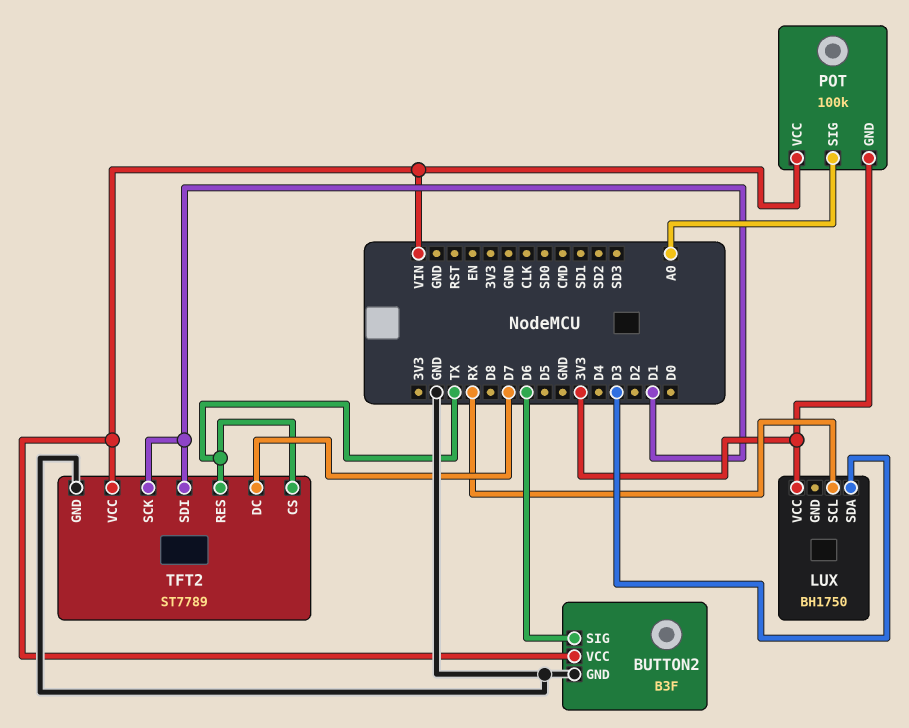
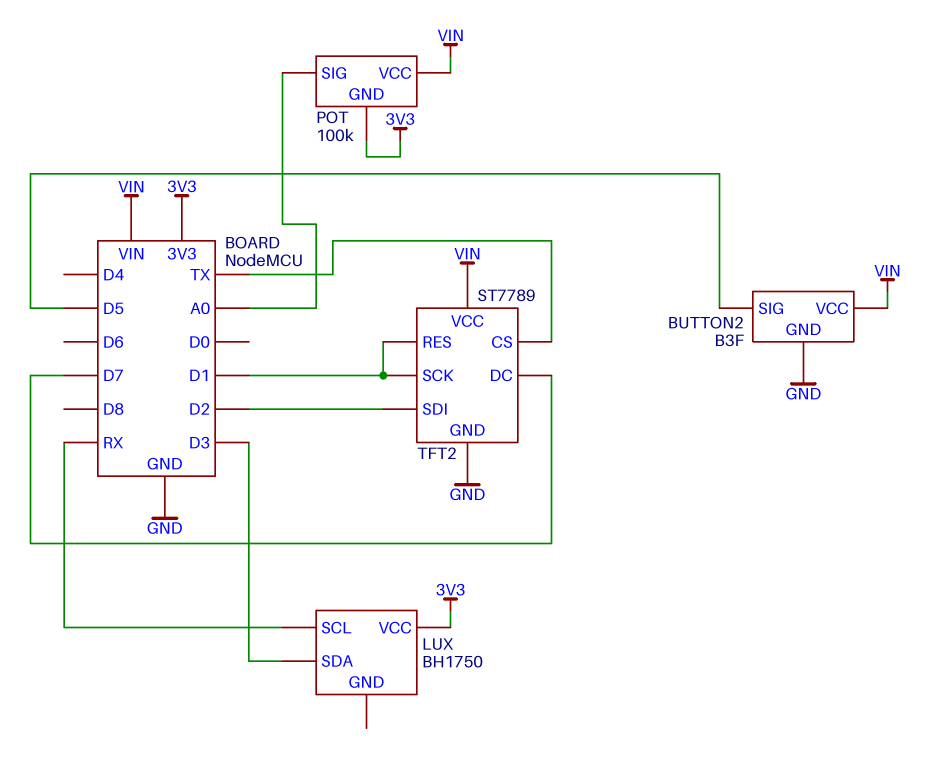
BUTTON2 pin SIG: D6 -> D5
TFT2 pin RES: TX -> D1
TFT2 pin SDI: D1 -> D2

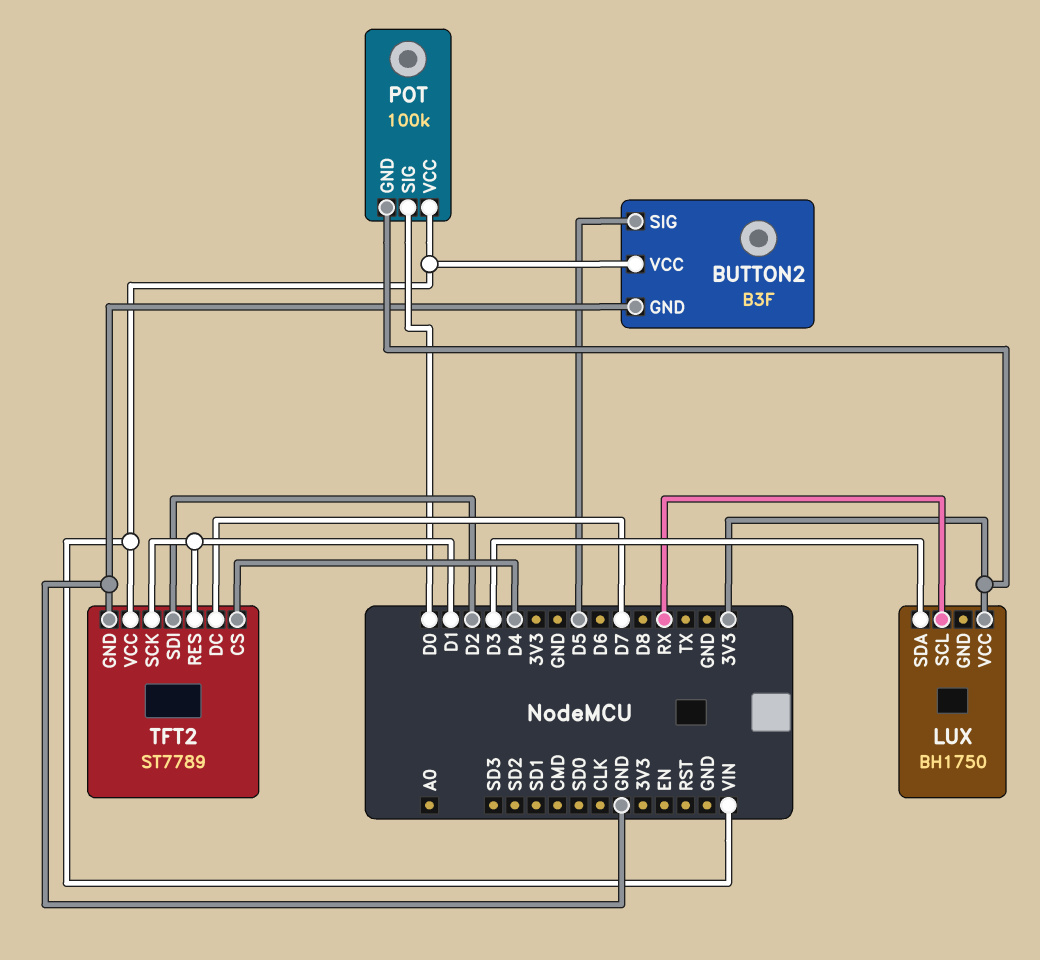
POT pin SIG: A0 -> D0
TFT2 pin CS: TX -> D4

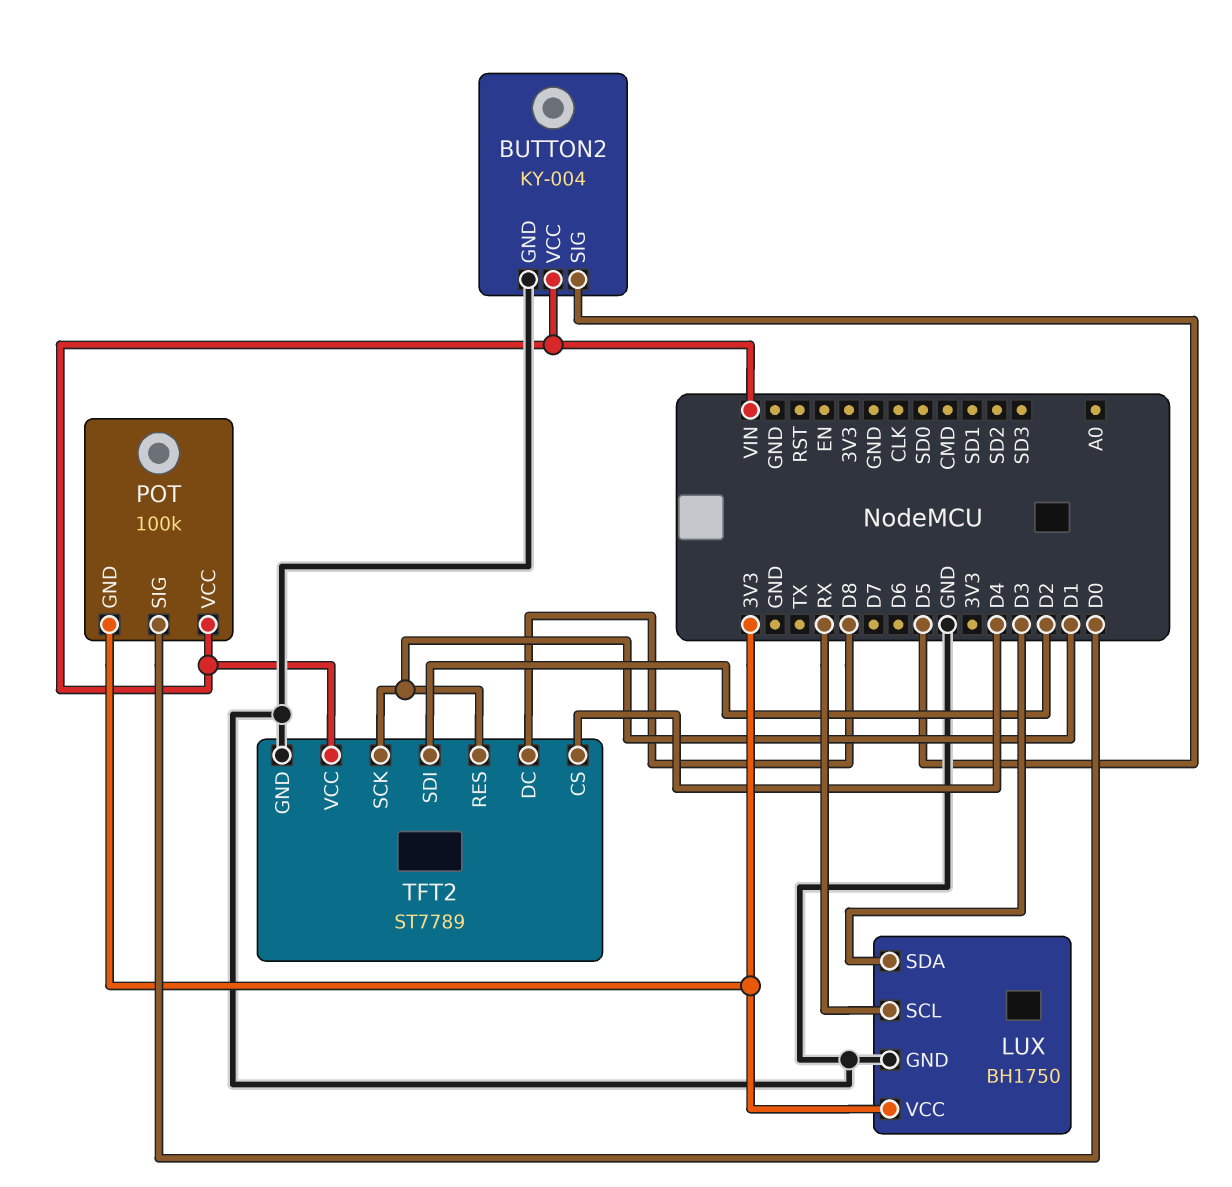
BUTTON2: B3F -> KY-004
LUX pin GND: none -> GND
TFT2 pin DC: D7 -> D8

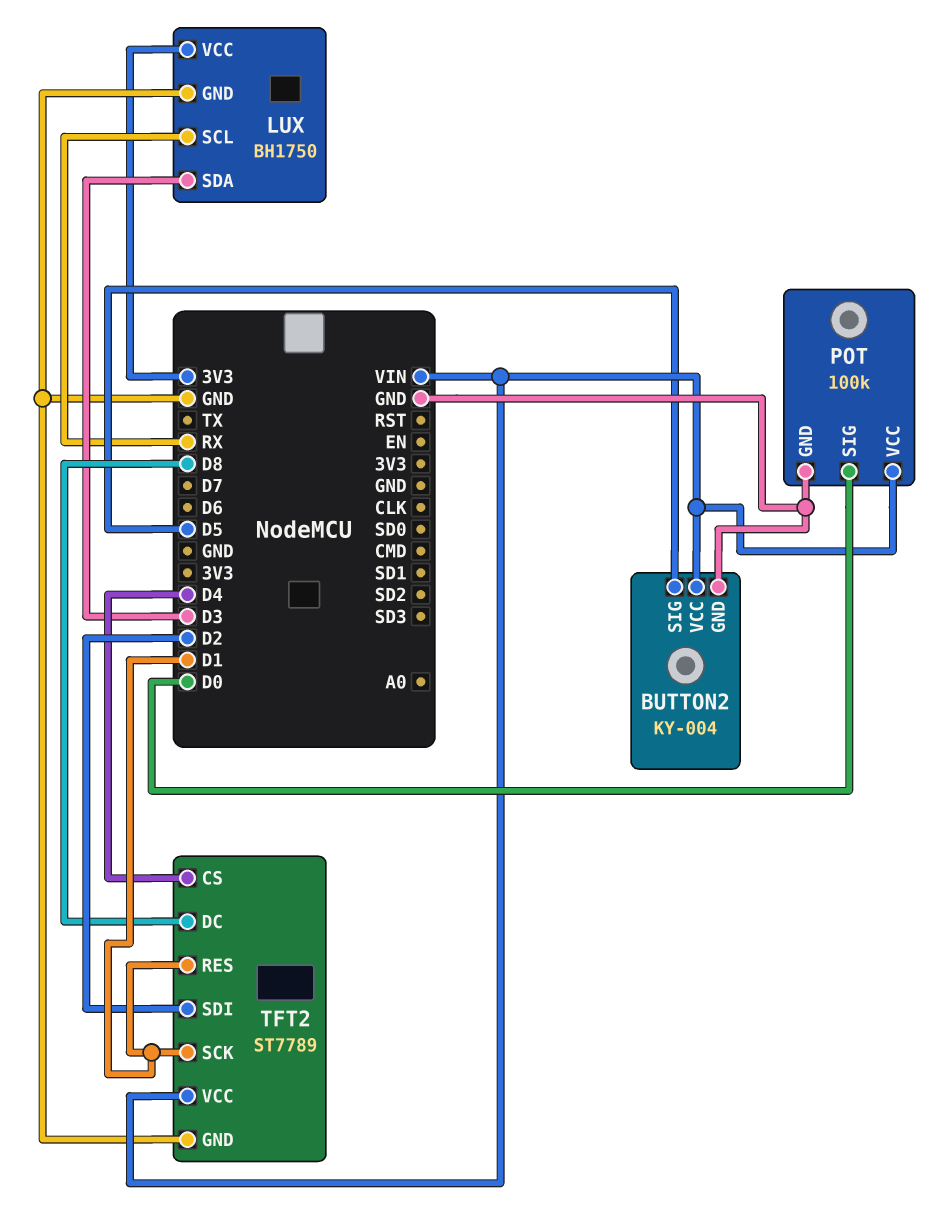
POT pin GND: 3V3 -> GND

